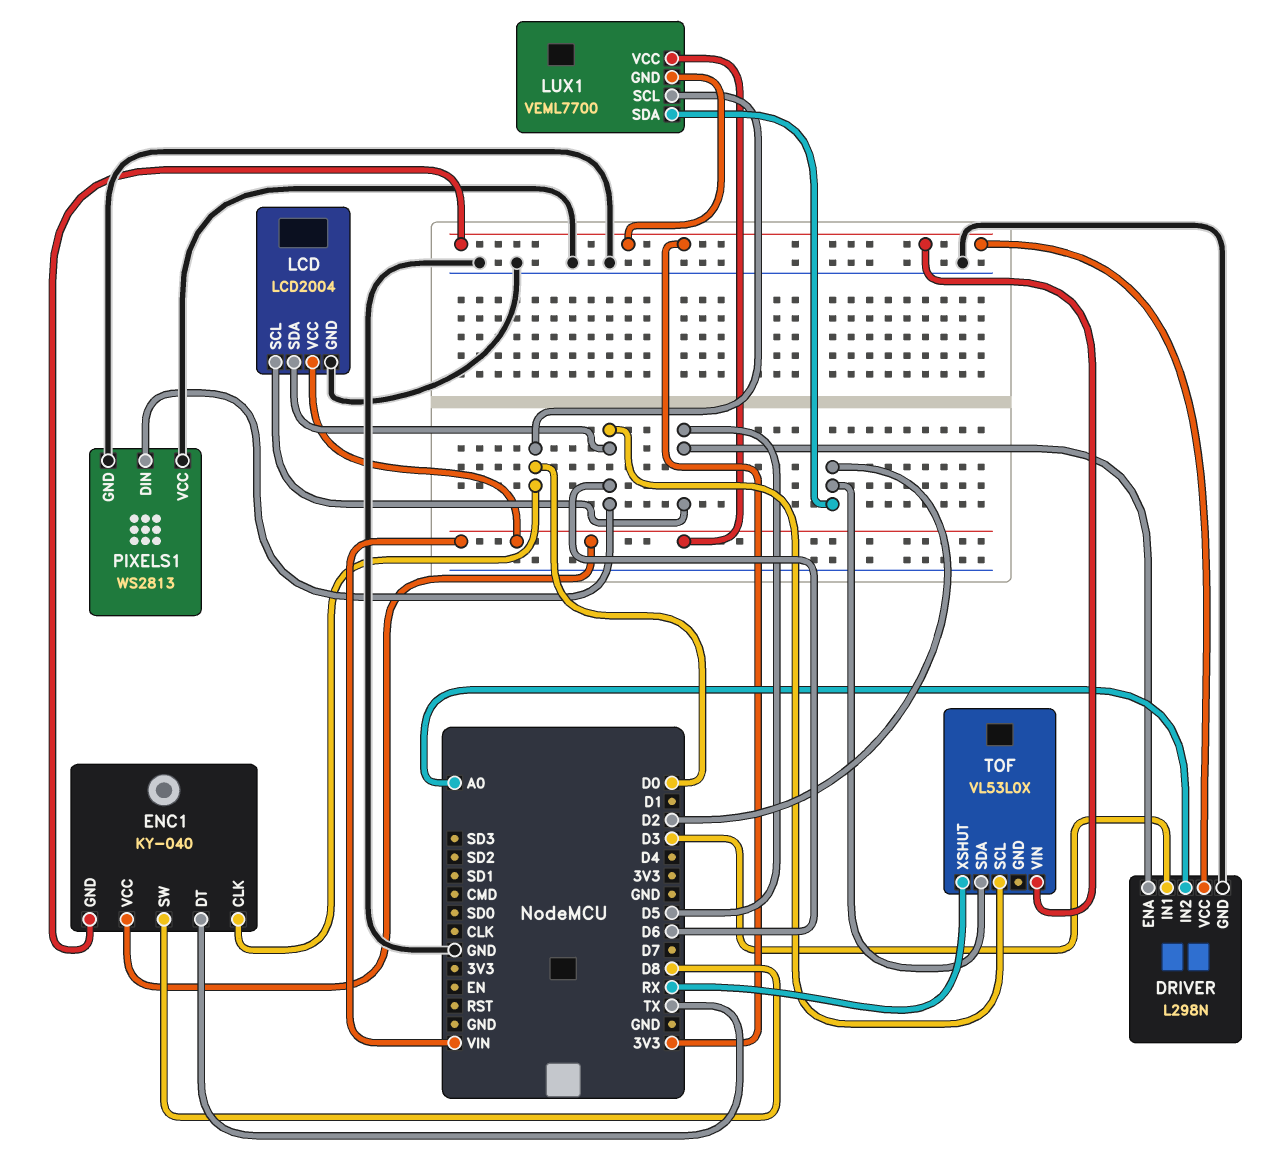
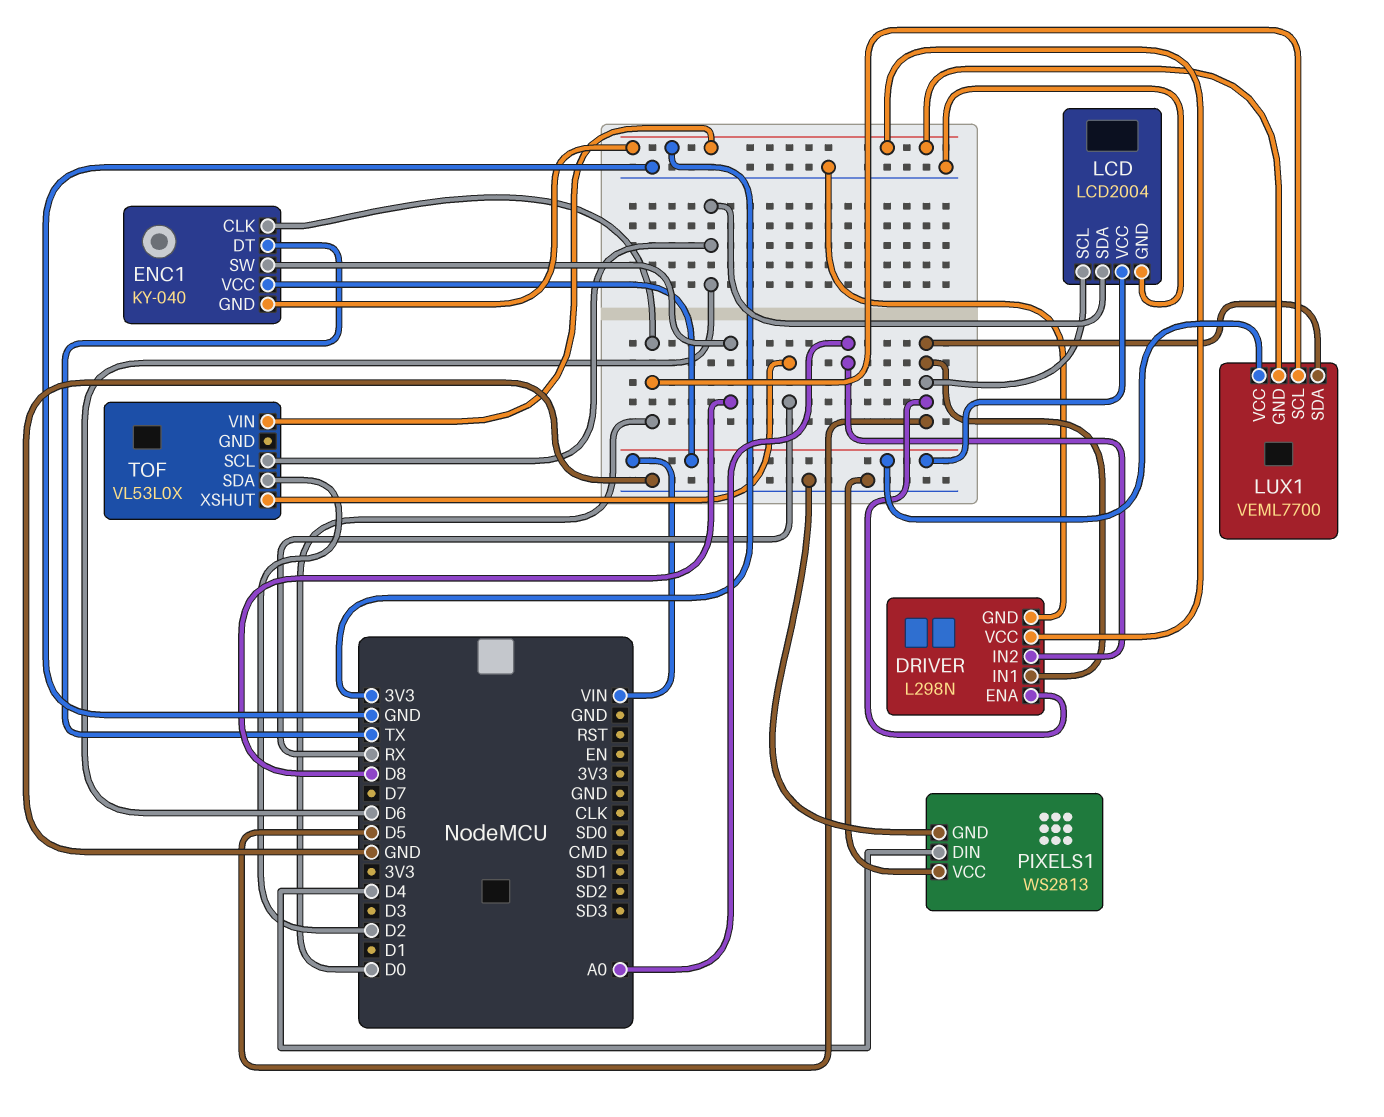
DRIVER pin IN1: D3 -> D5
LUX1 pin SDA: D2 -> D5
PIXELS1 pin DIN: D6 -> D4

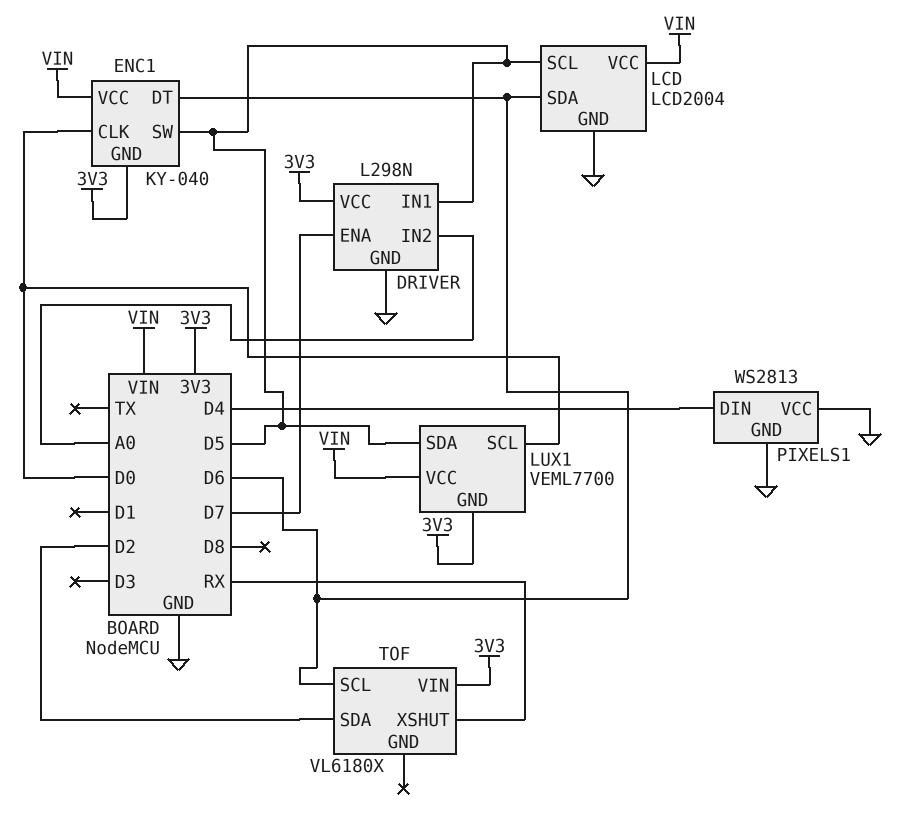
DRIVER pin ENA: D5 -> D7
ENC1 pin DT: TX -> D6
ENC1 pin SW: D8 -> D5
TOF: VL53L0X -> VL6180X

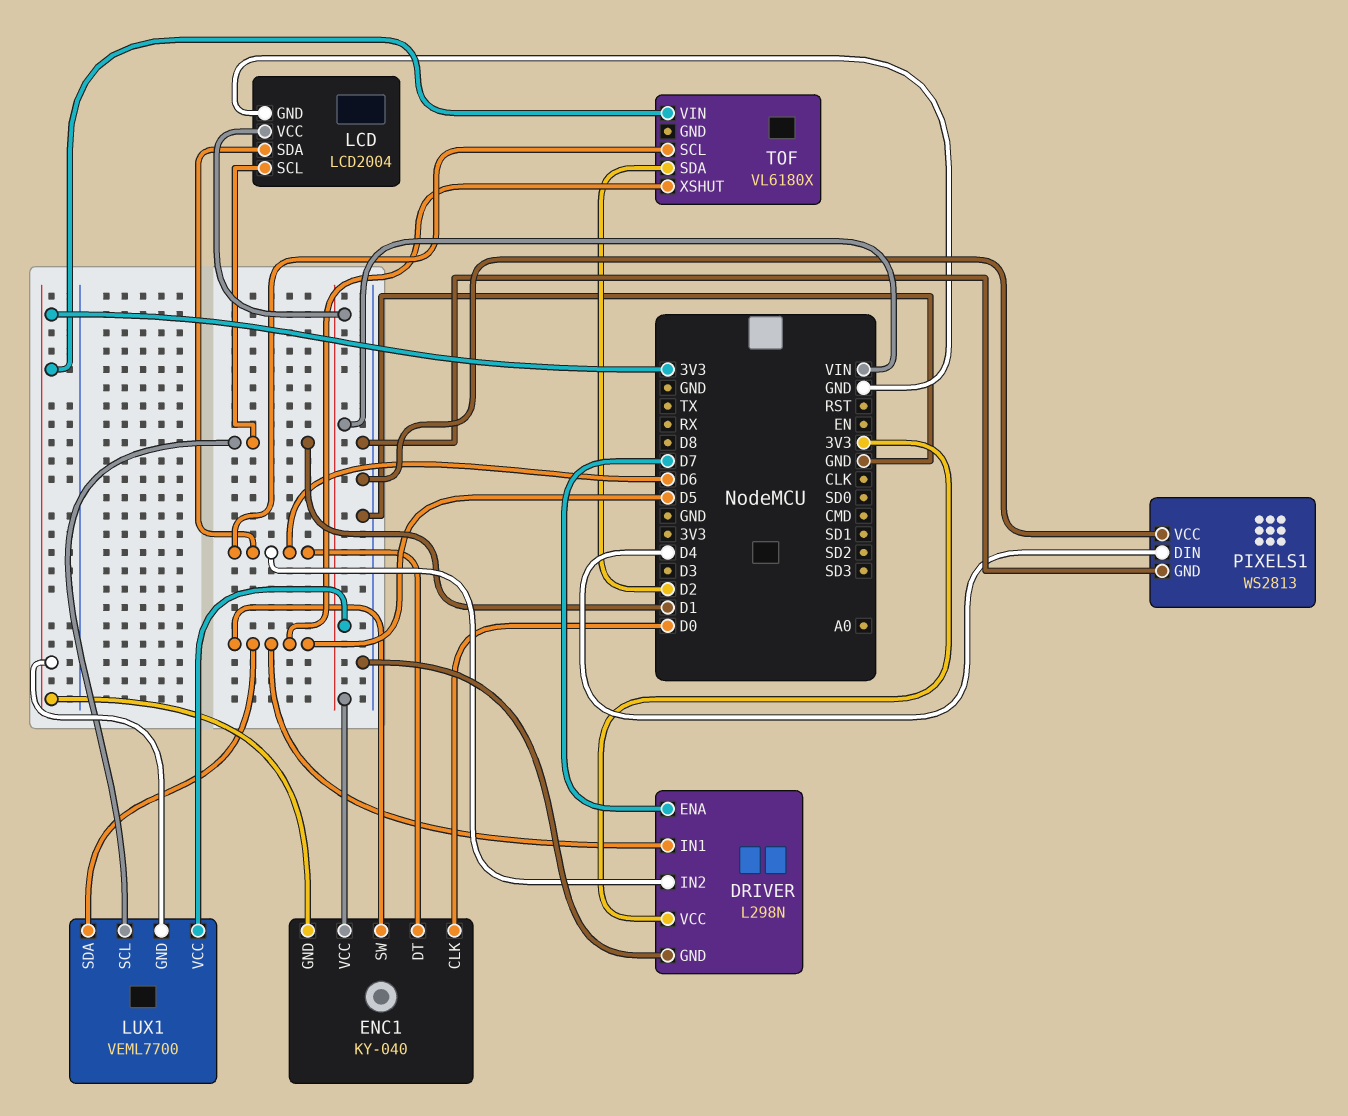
DRIVER pin IN2: A0 -> D6
LCD pin SCL: D5 -> D1
LUX1 pin SCL: D0 -> D1
TOF pin XSHUT: RX -> D5

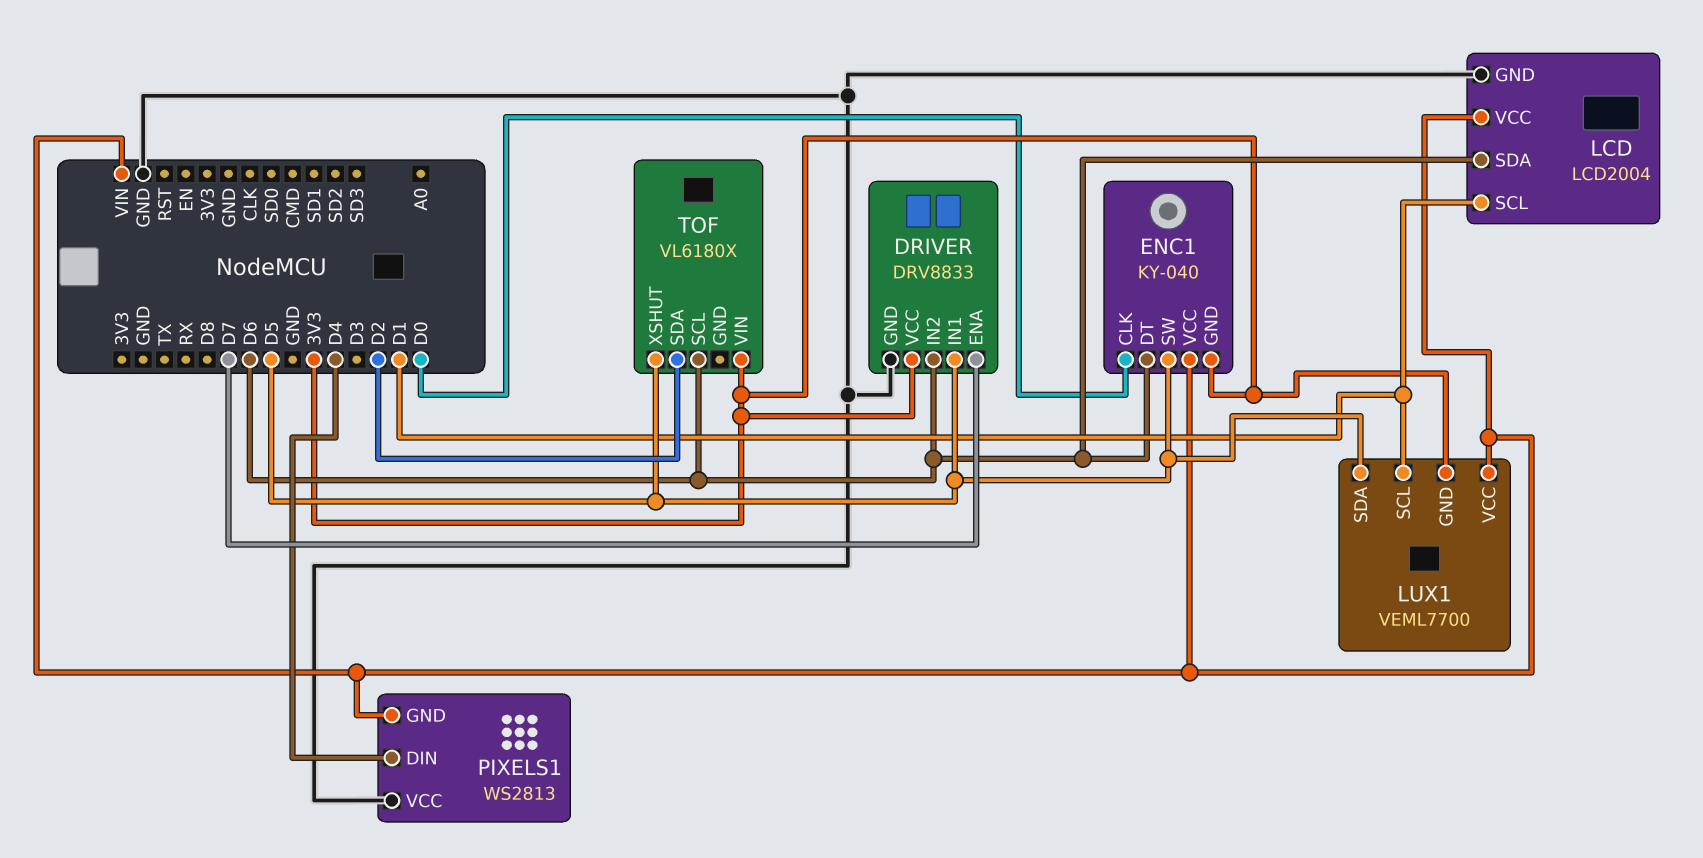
DRIVER: L298N -> DRV8833
PIXELS1 pin GND: GND -> VIN

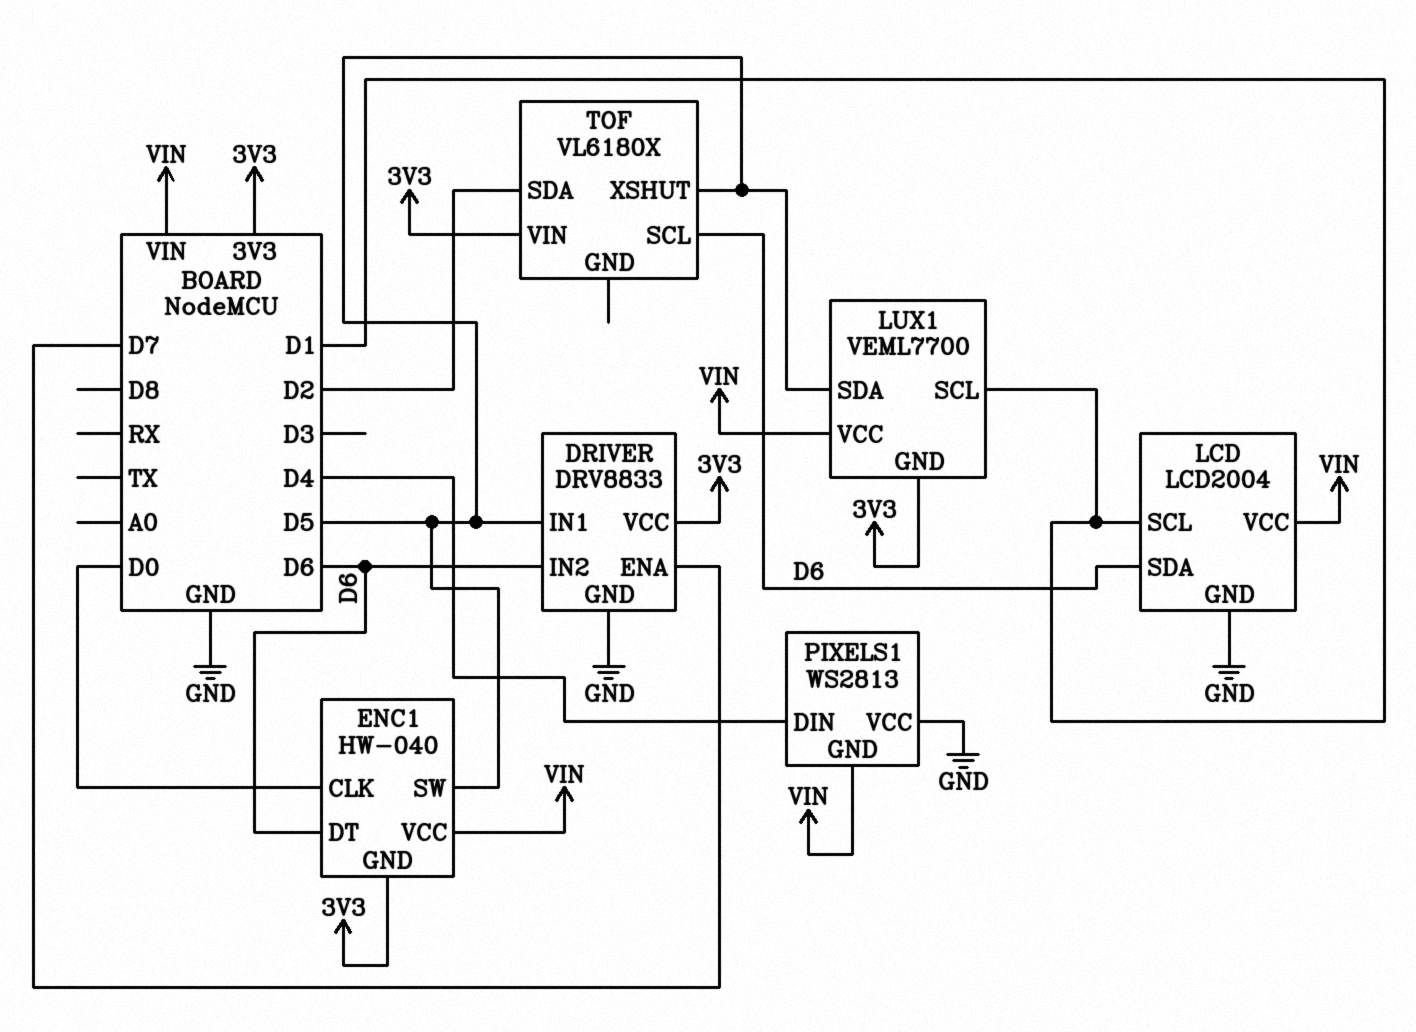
ENC1: KY-040 -> HW-040

